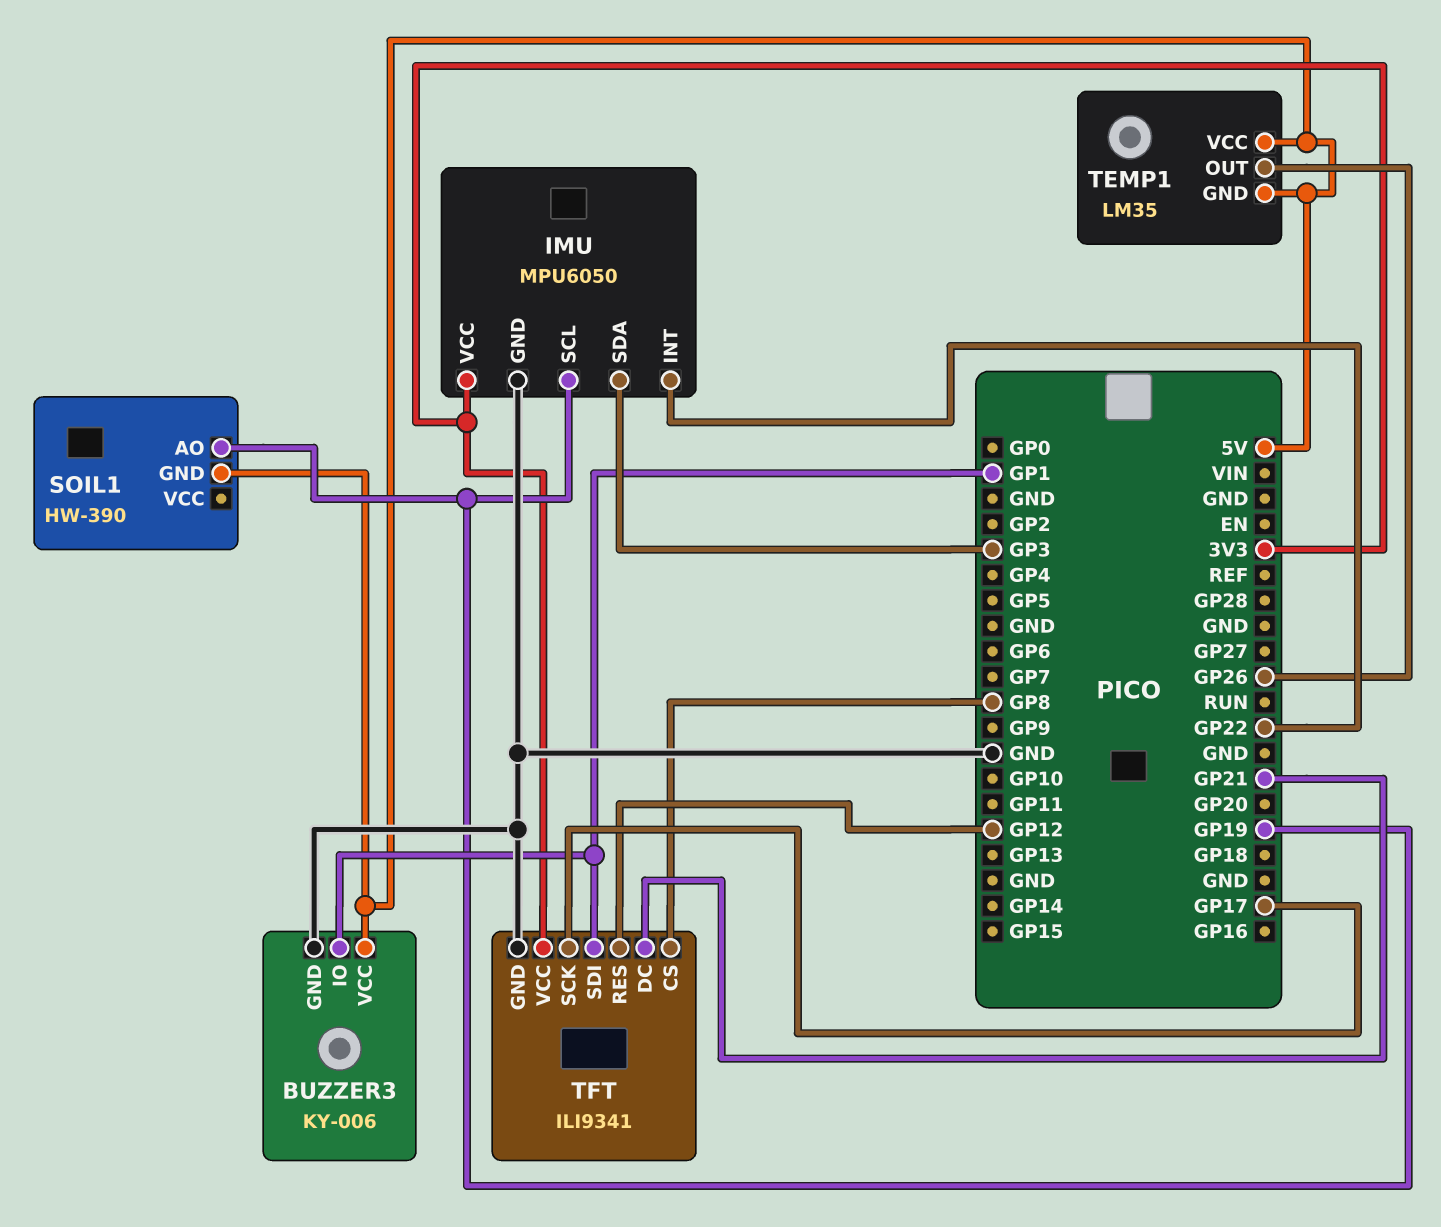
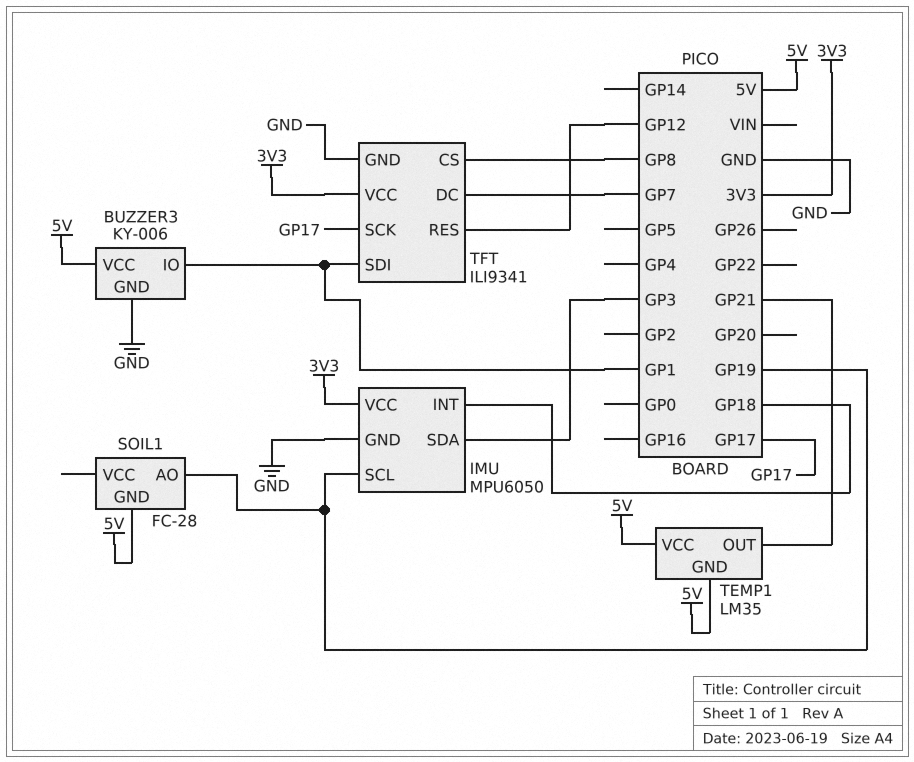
IMU pin INT: GP22 -> GP18
SOIL1: HW-390 -> FC-28
TEMP1 pin OUT: GP26 -> GP21
TFT pin DC: GP21 -> GP7

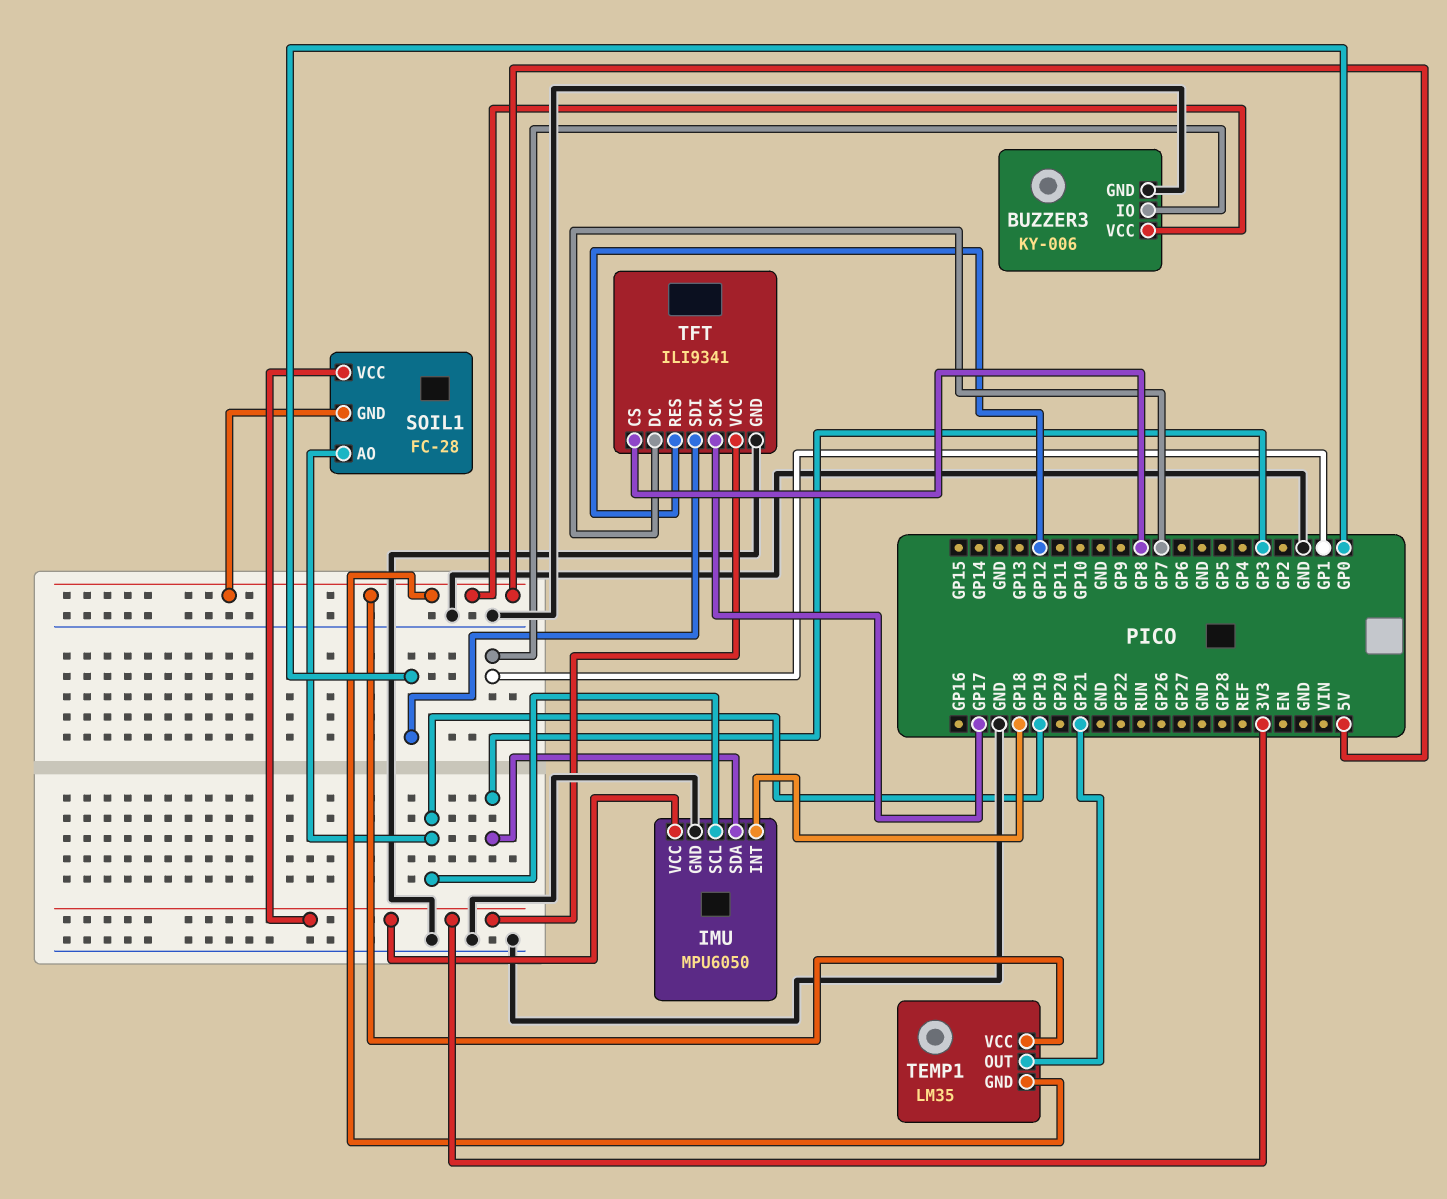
SOIL1 pin VCC: none -> 3V3
TFT pin SDI: GP1 -> GP0

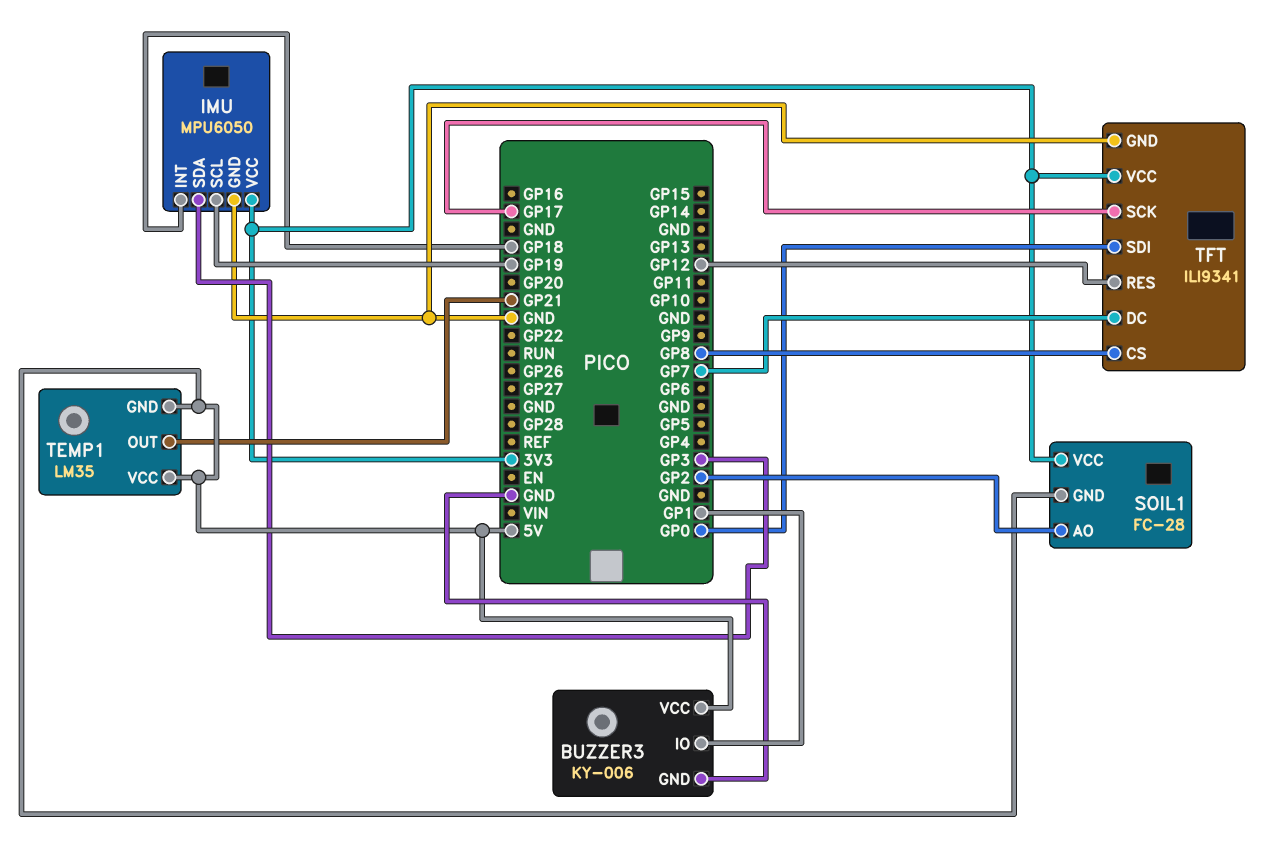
SOIL1 pin AO: GP19 -> GP2

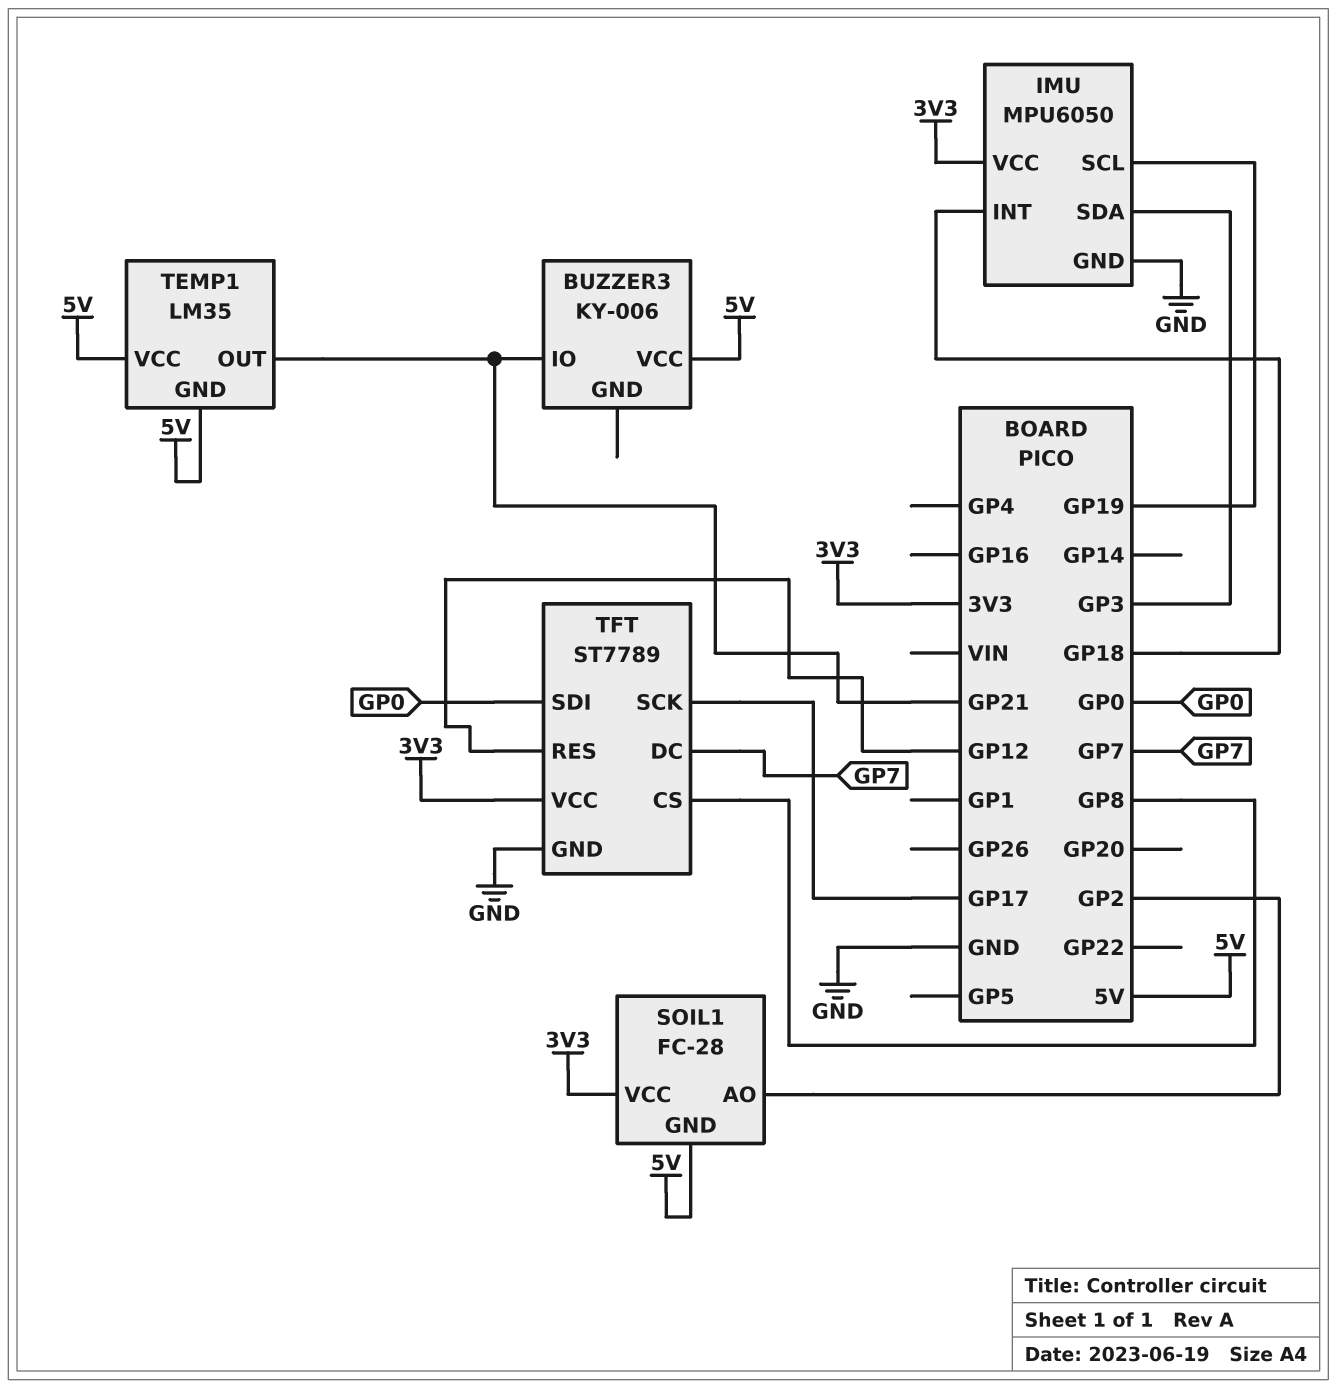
BUZZER3 pin GND: GND -> none
BUZZER3 pin IO: GP1 -> GP21
TFT: ILI9341 -> ST7789

